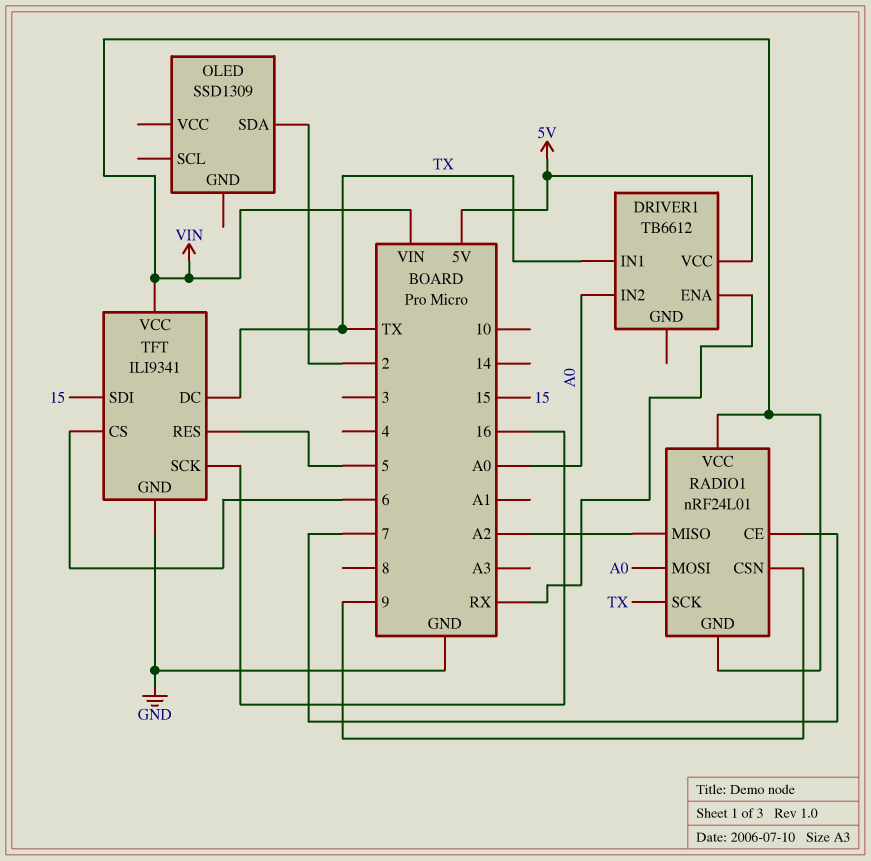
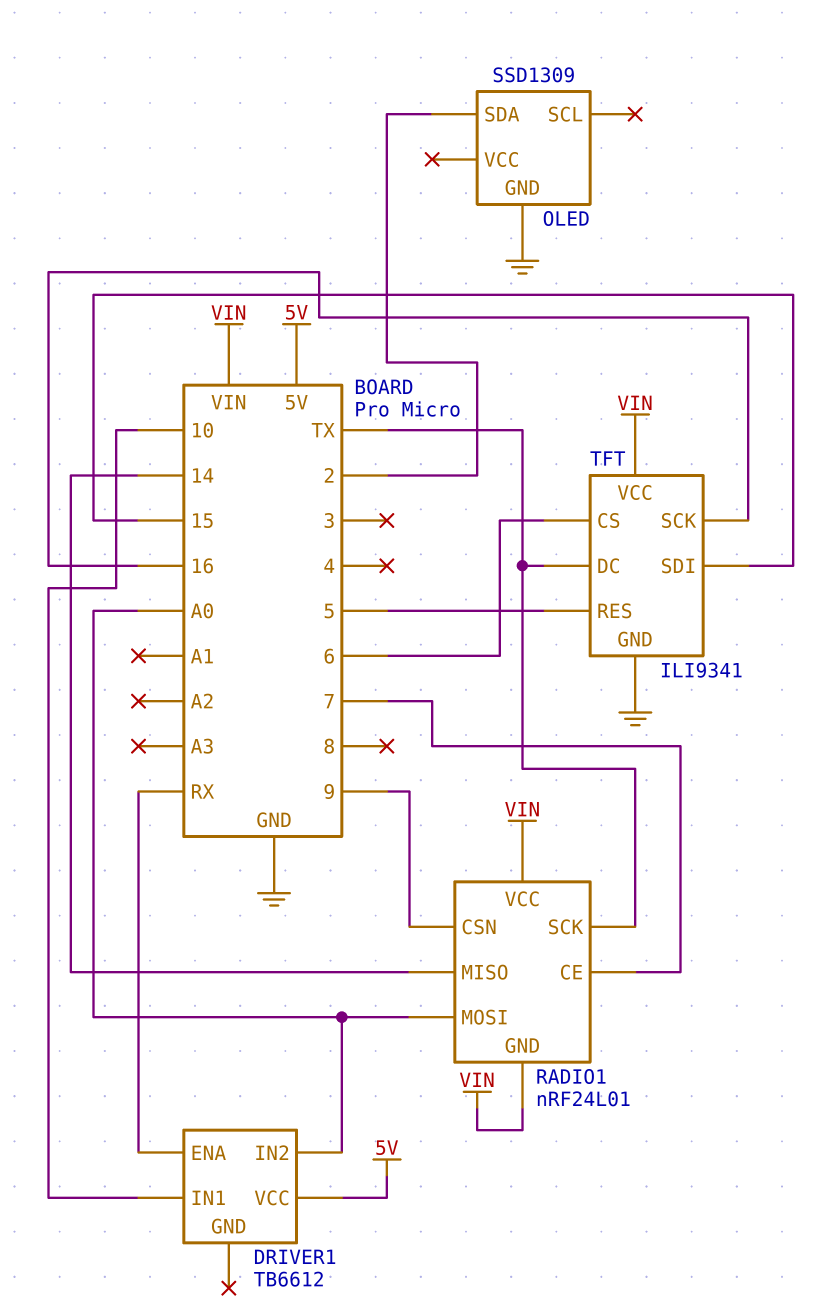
DRIVER1 pin IN1: TX -> 10
OLED pin GND: none -> GND
RADIO1 pin MISO: A2 -> 14

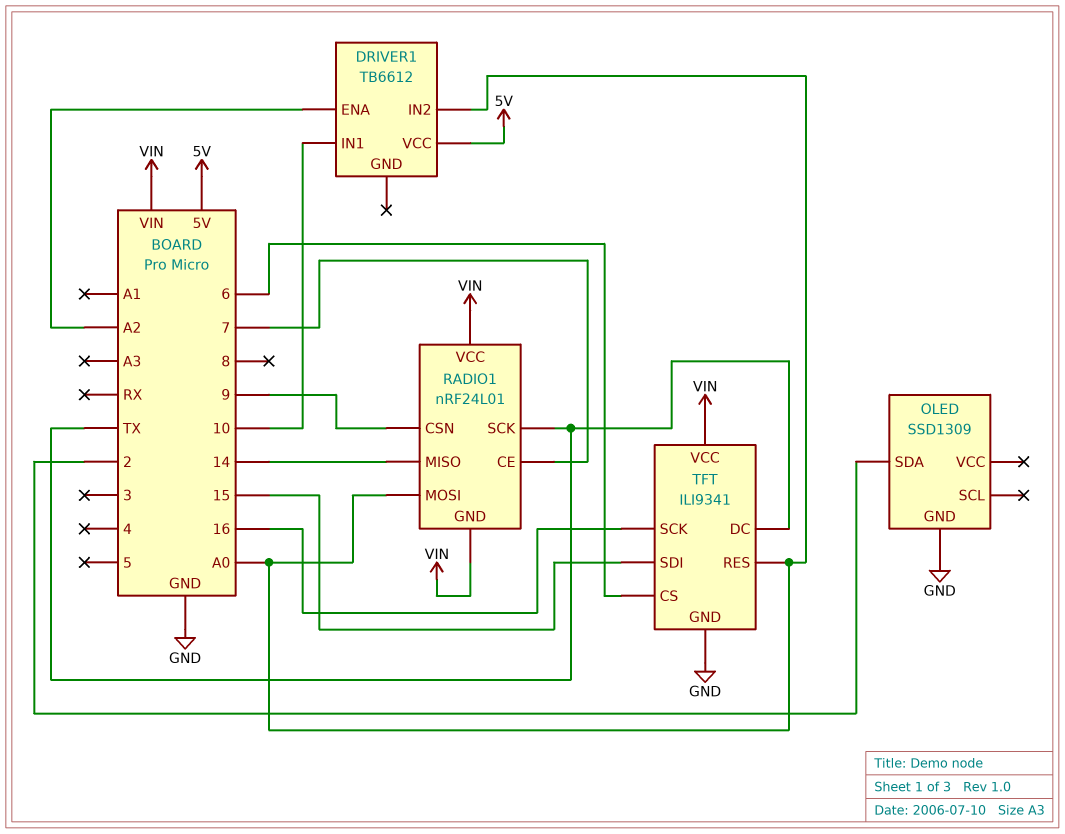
DRIVER1 pin ENA: RX -> A2
TFT pin RES: 5 -> A0

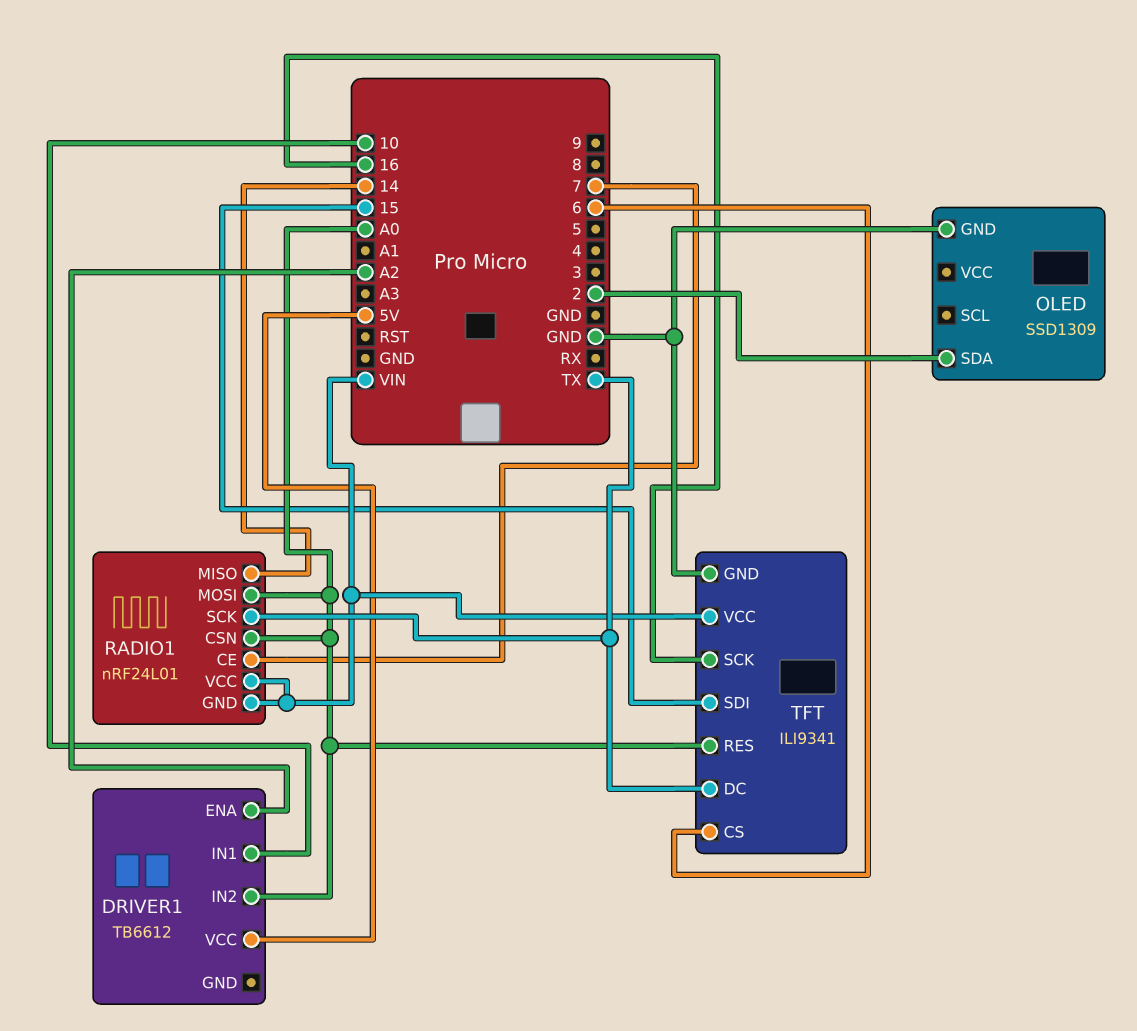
RADIO1 pin CSN: 9 -> A0

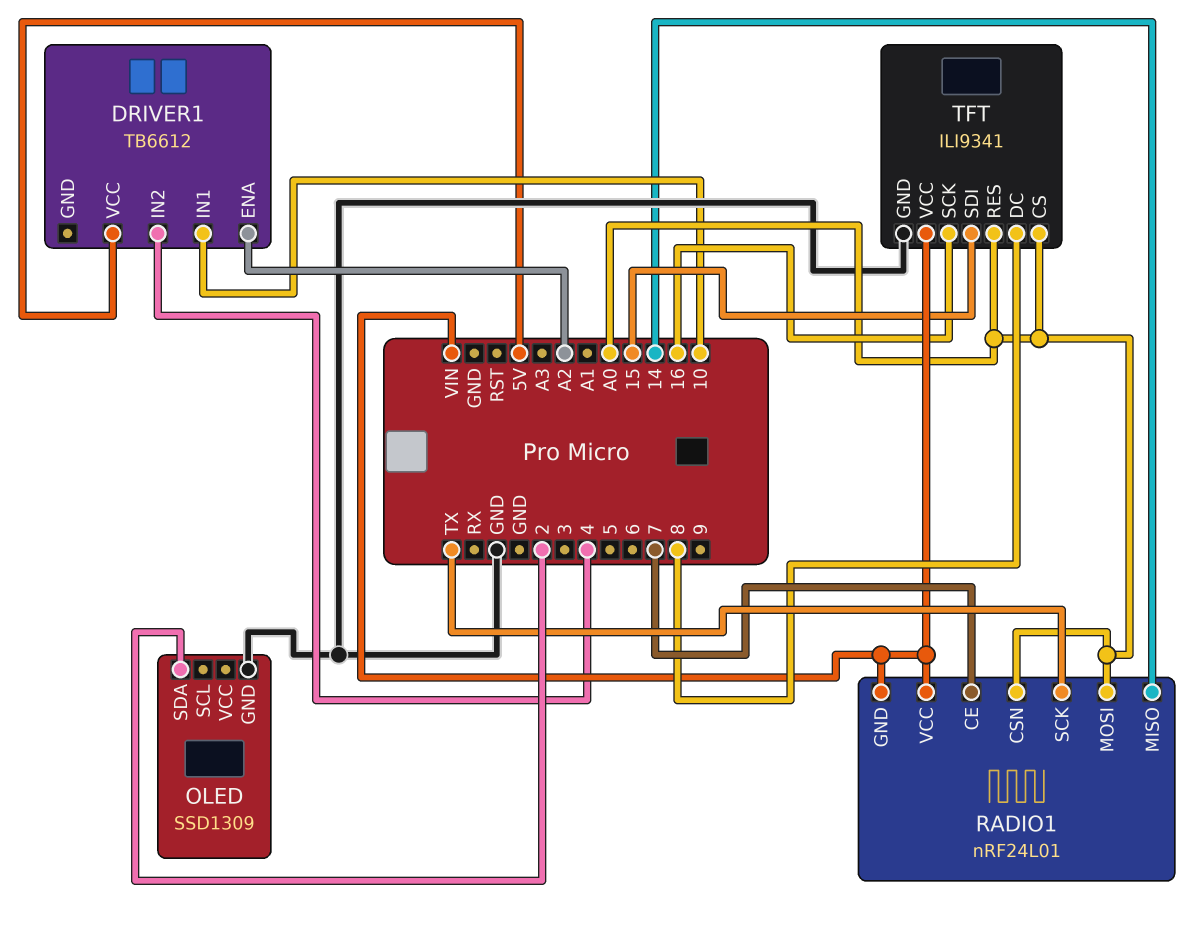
DRIVER1 pin IN2: A0 -> 4
TFT pin CS: 6 -> A0
TFT pin DC: TX -> 8

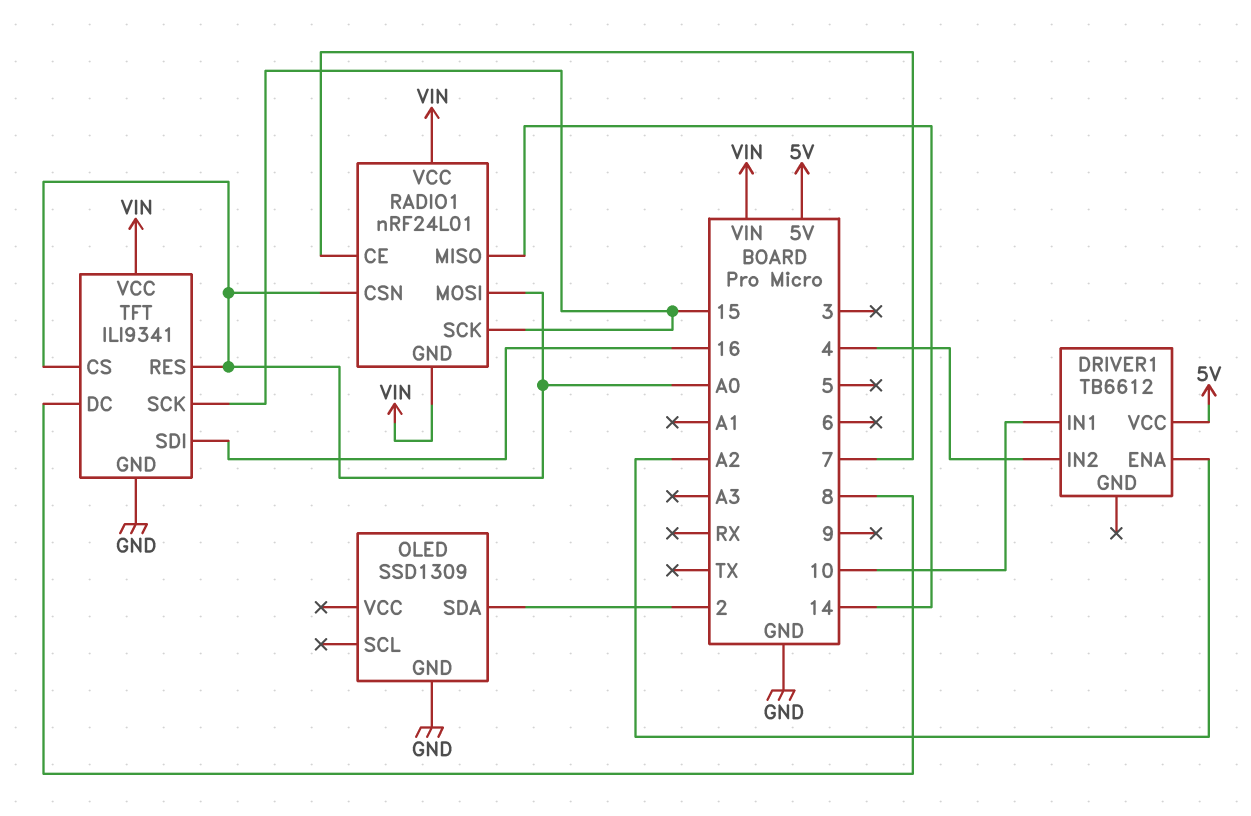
RADIO1 pin SCK: TX -> 15
TFT pin SCK: 16 -> 15
TFT pin SDI: 15 -> 16

